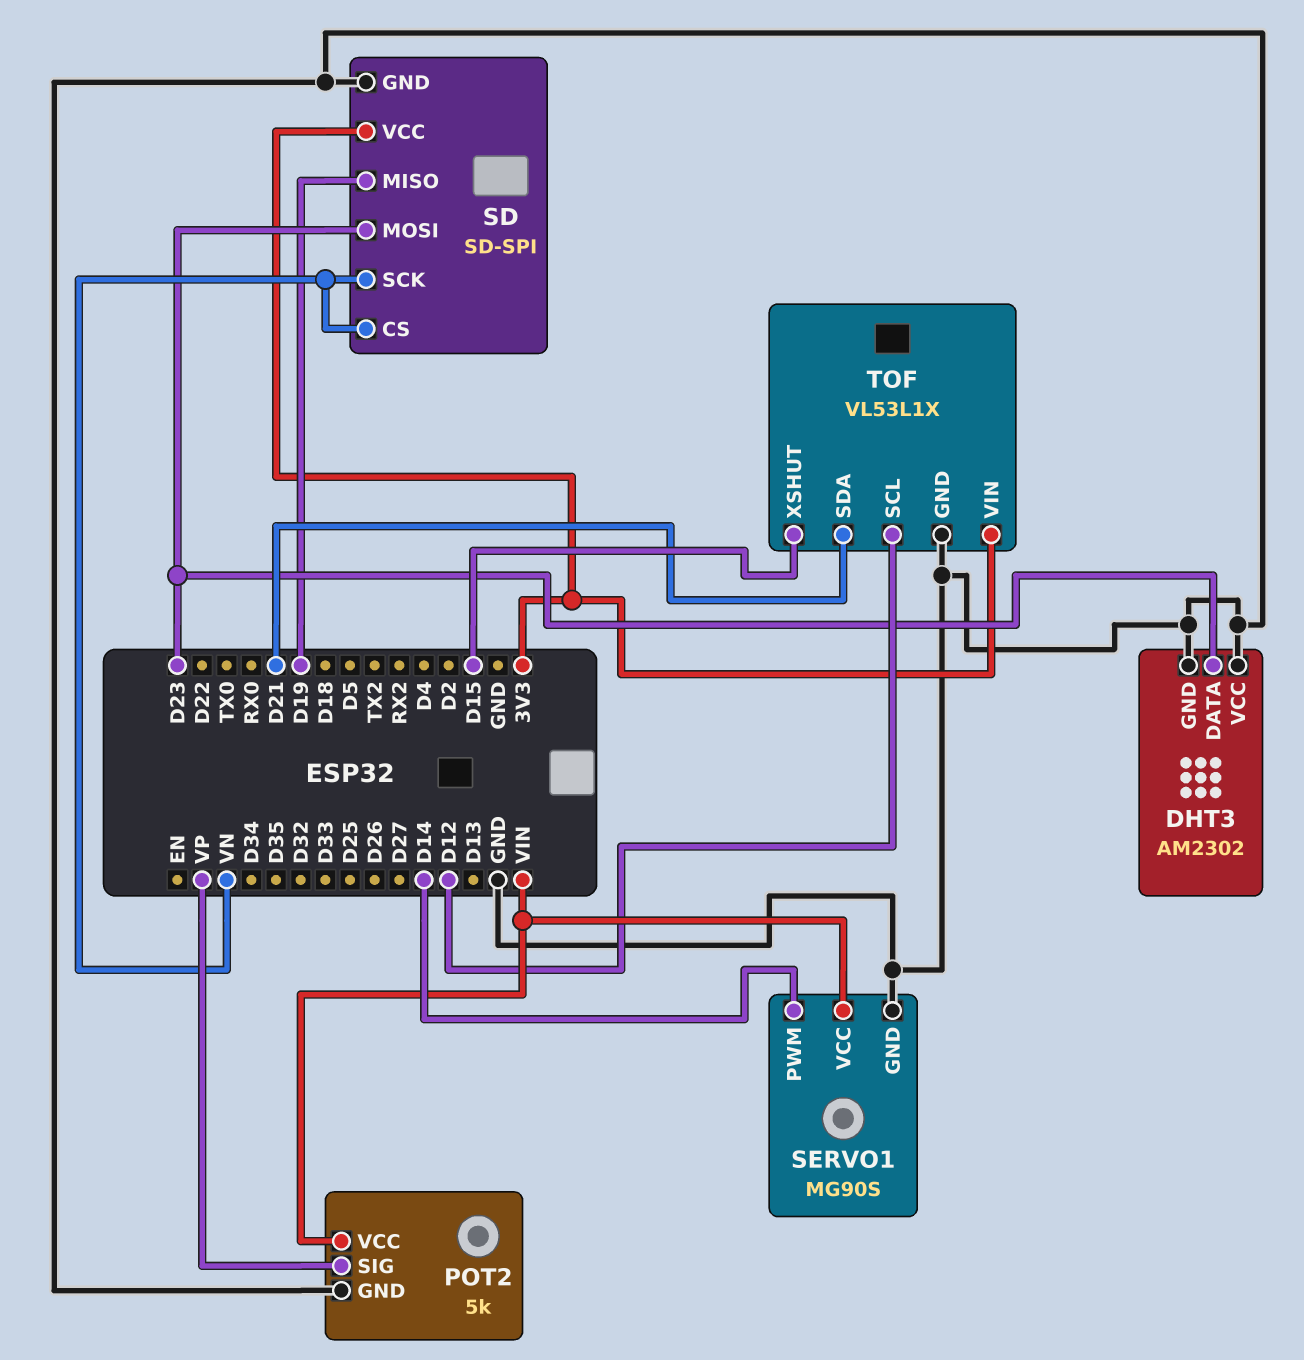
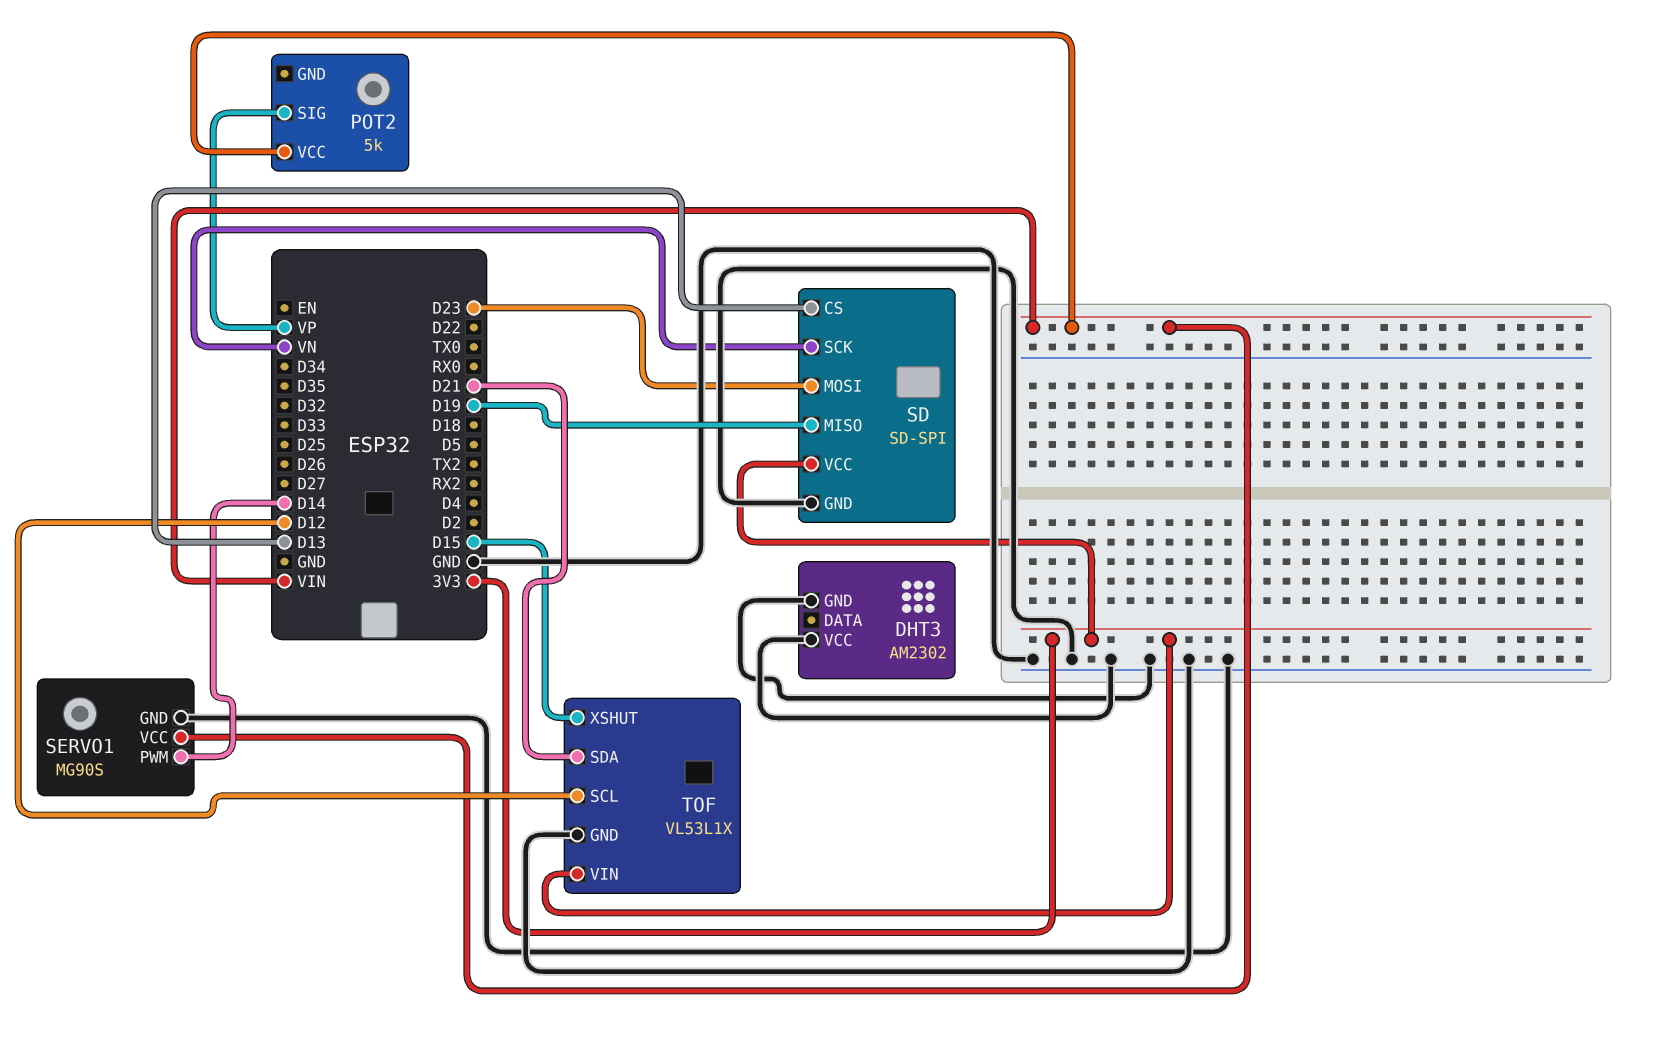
DHT3 pin DATA: D23 -> none
POT2 pin GND: GND -> none
SD pin CS: VN -> D13

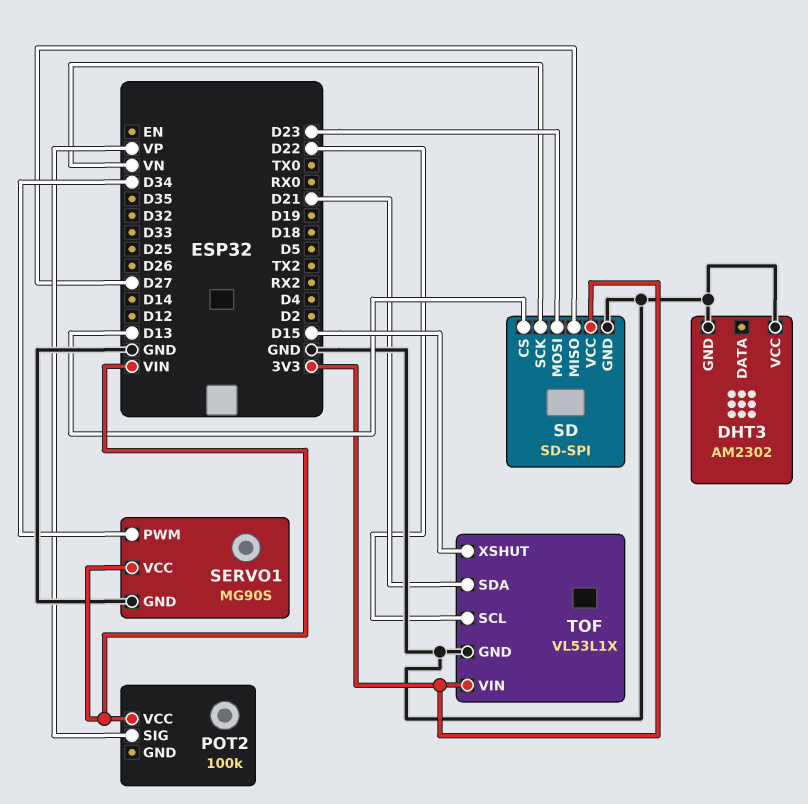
POT2: 5k -> 100k
SD pin MISO: D19 -> D27
SERVO1 pin PWM: D14 -> D34
TOF pin SCL: D12 -> D22

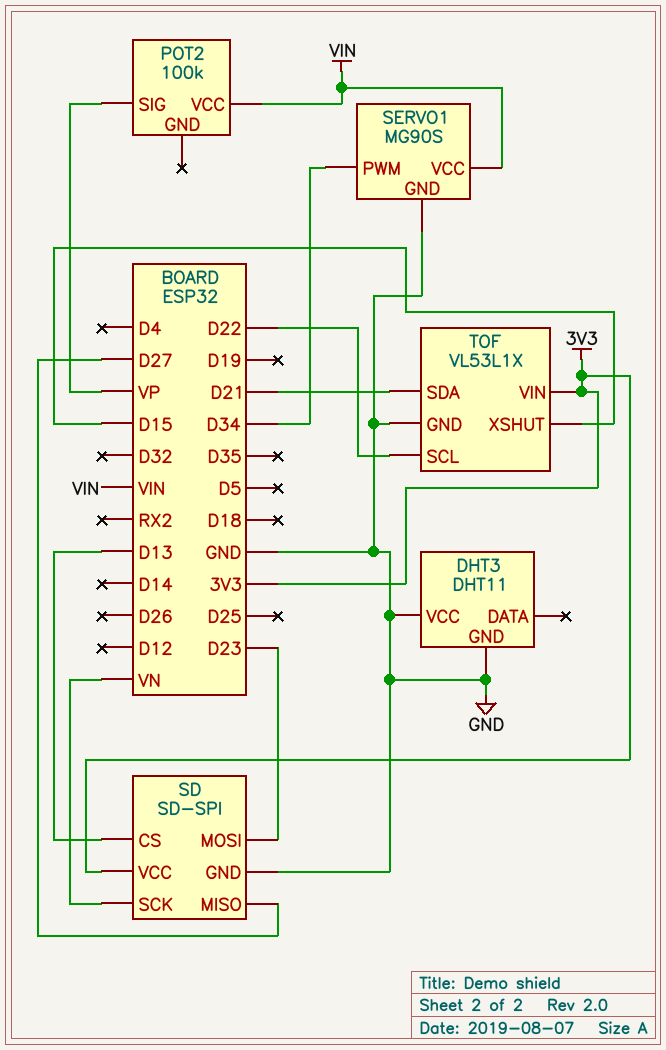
DHT3: AM2302 -> DHT11

